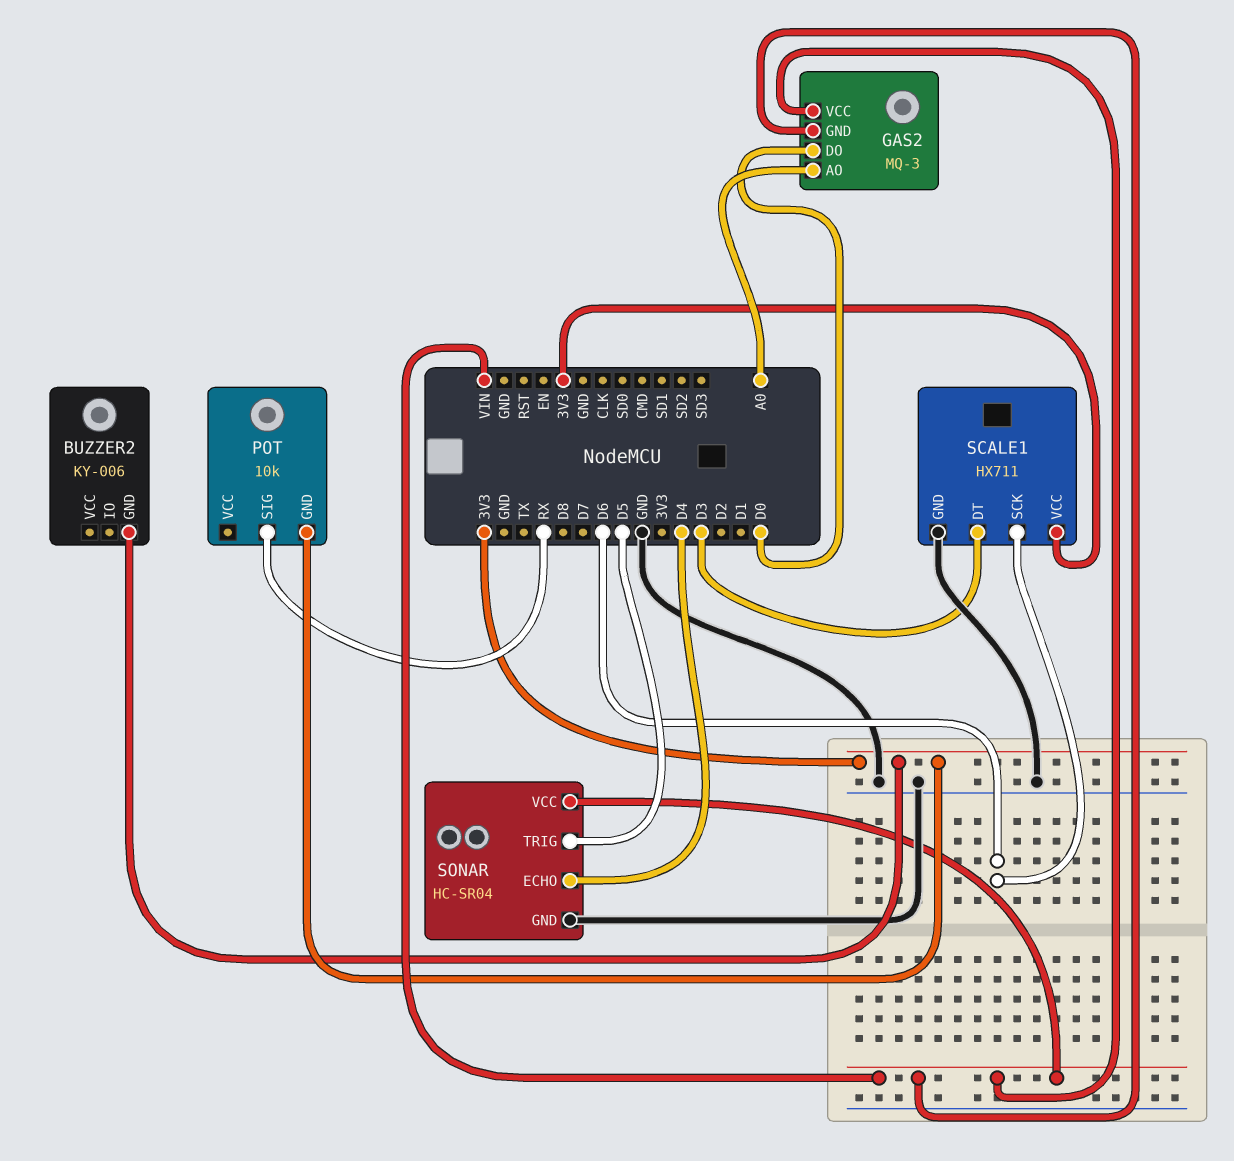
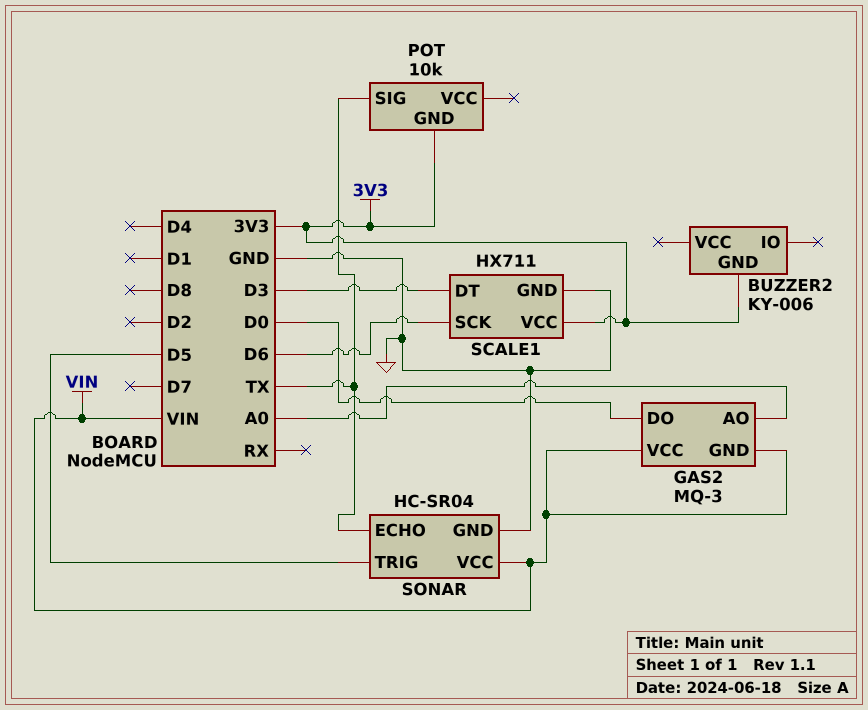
POT pin SIG: RX -> TX
SONAR pin ECHO: D4 -> TX

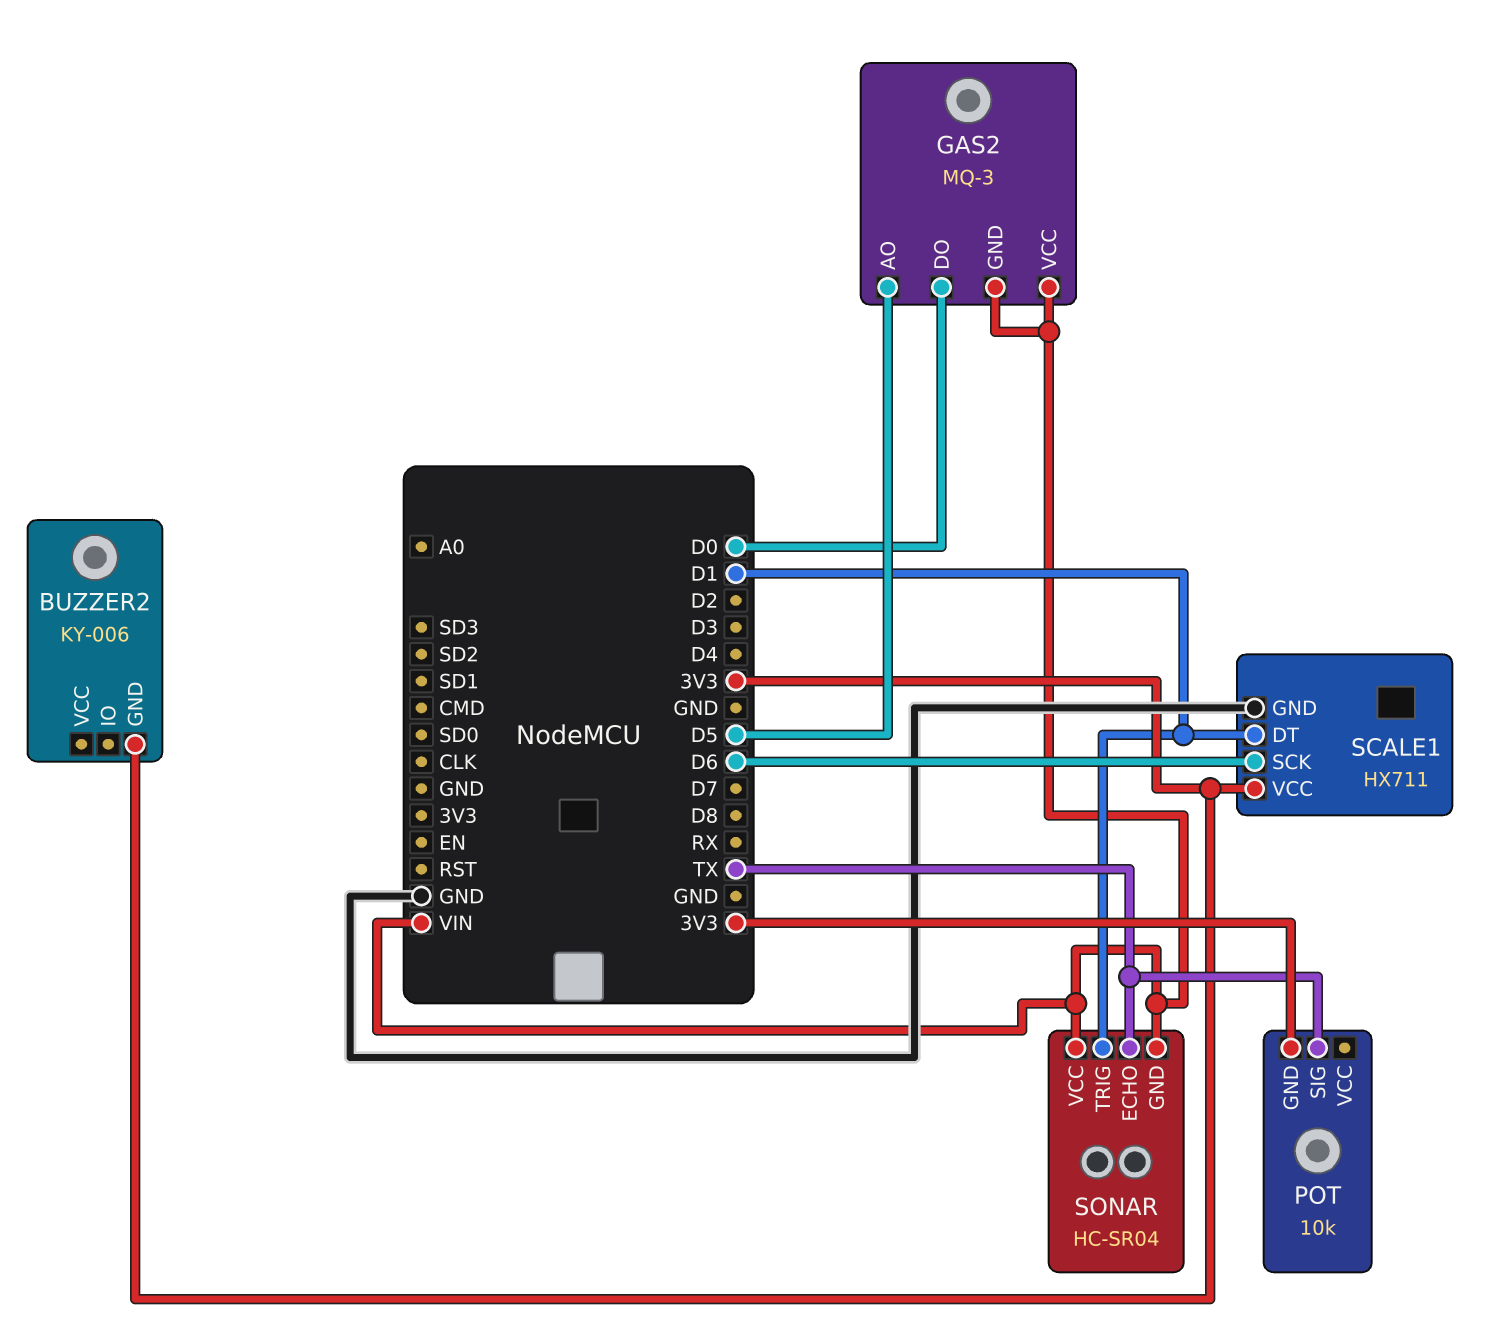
GAS2 pin AO: A0 -> D5
SCALE1 pin DT: D3 -> D1
SONAR pin GND: GND -> VIN
SONAR pin TRIG: D5 -> D1

